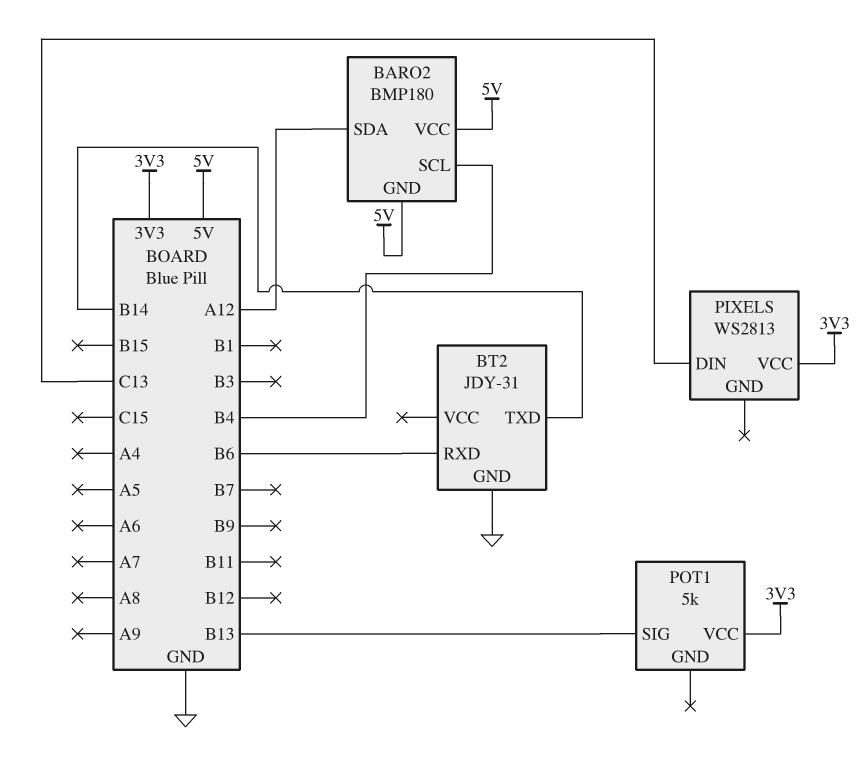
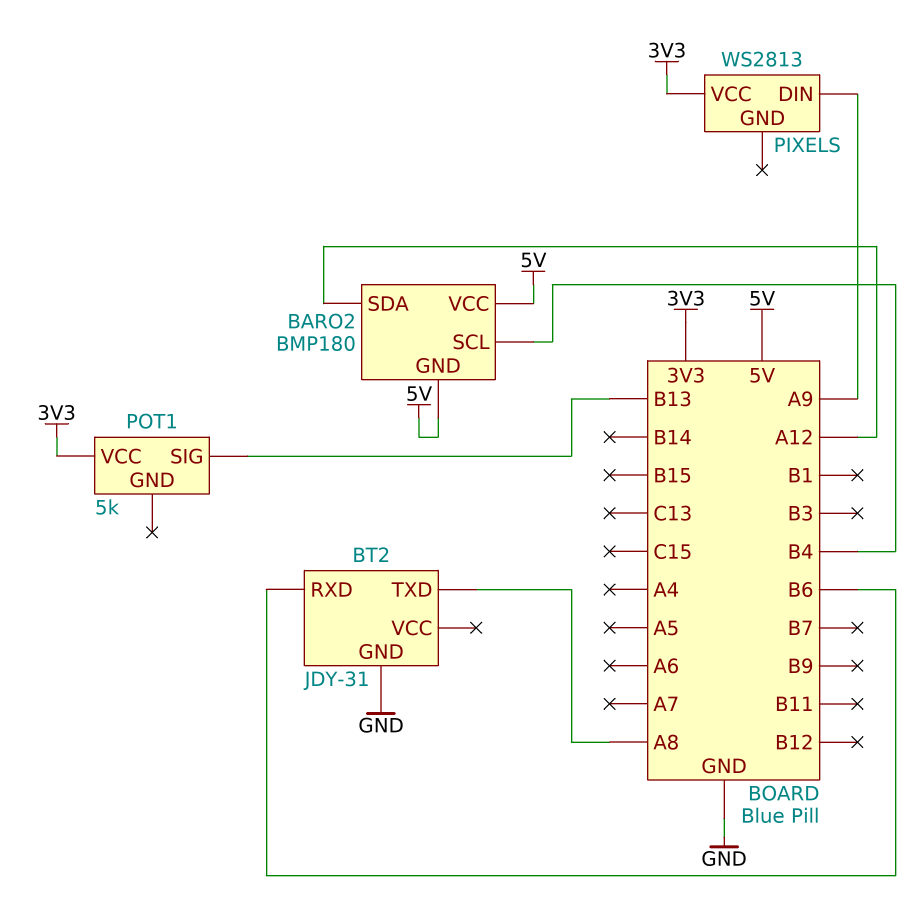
BT2 pin TXD: B14 -> A8
PIXELS pin DIN: C13 -> A9

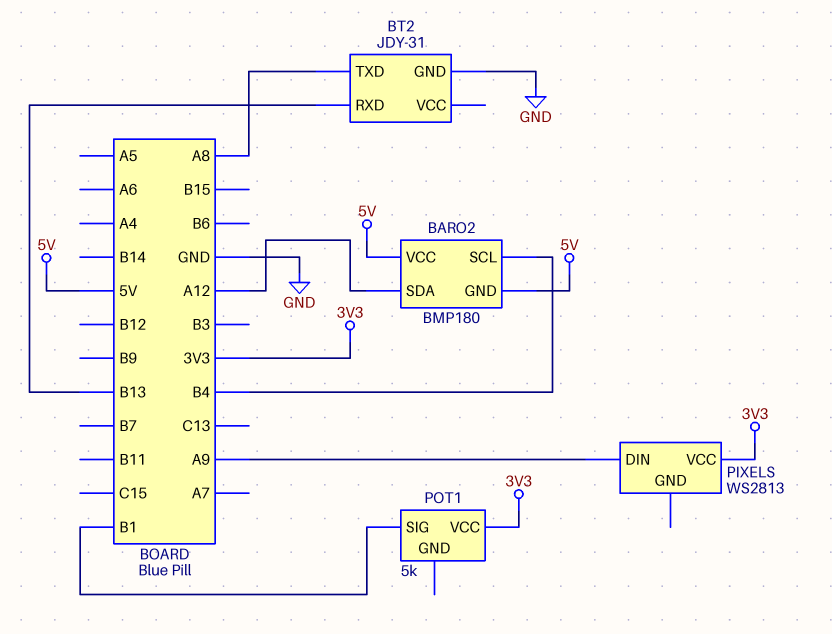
BT2 pin RXD: B6 -> B13
POT1 pin SIG: B13 -> B1

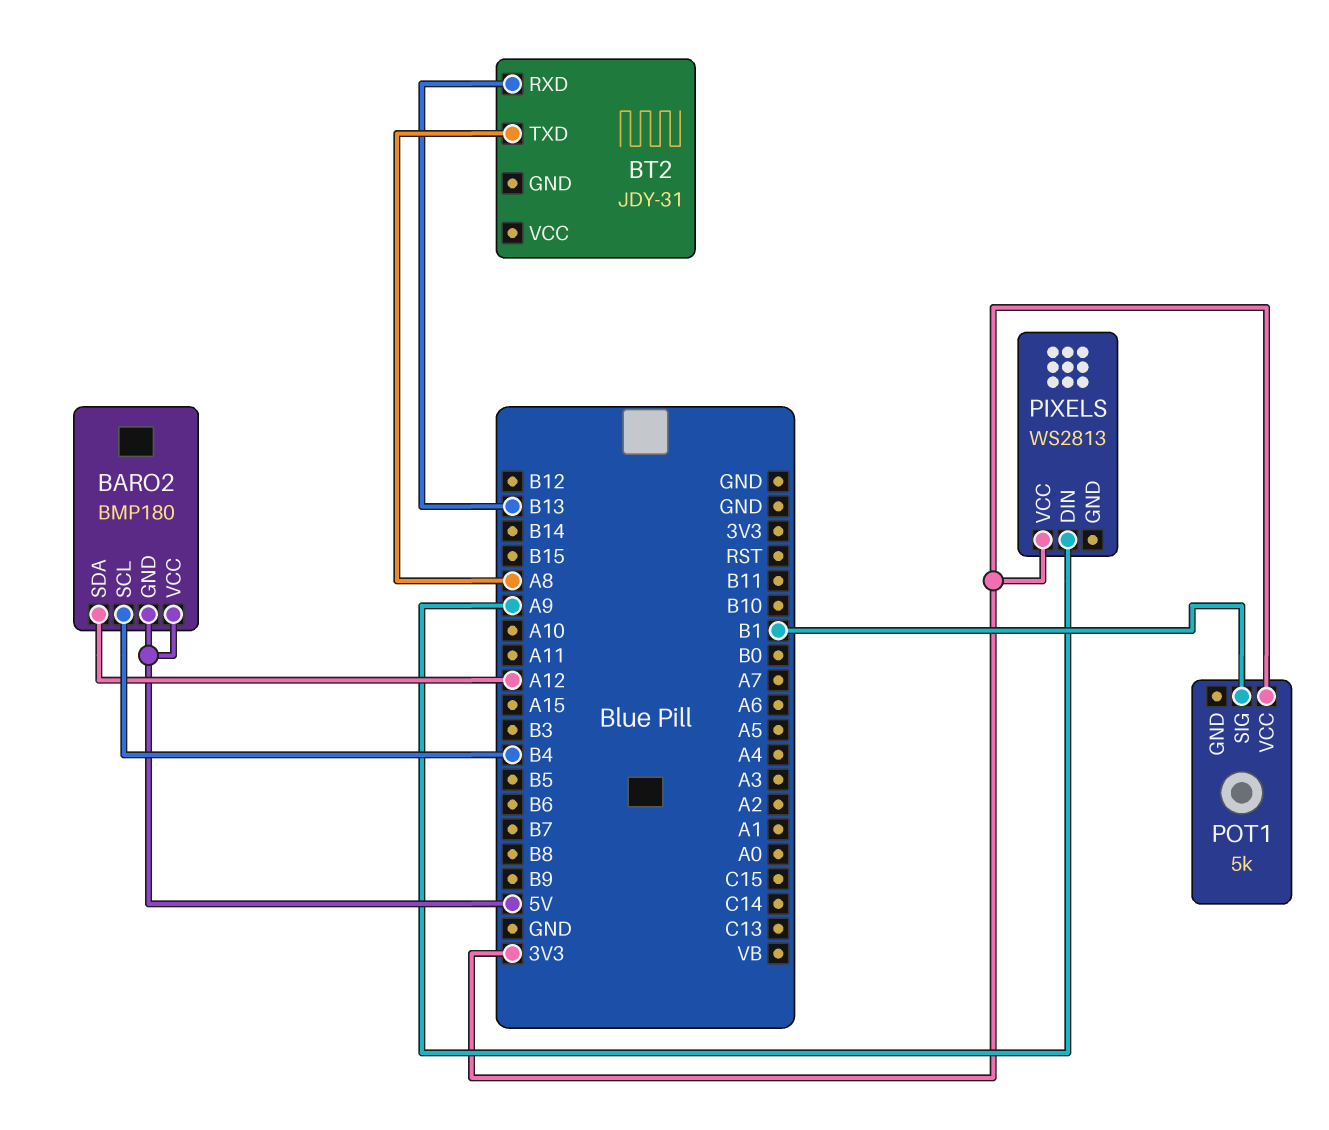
BT2 pin GND: GND -> none

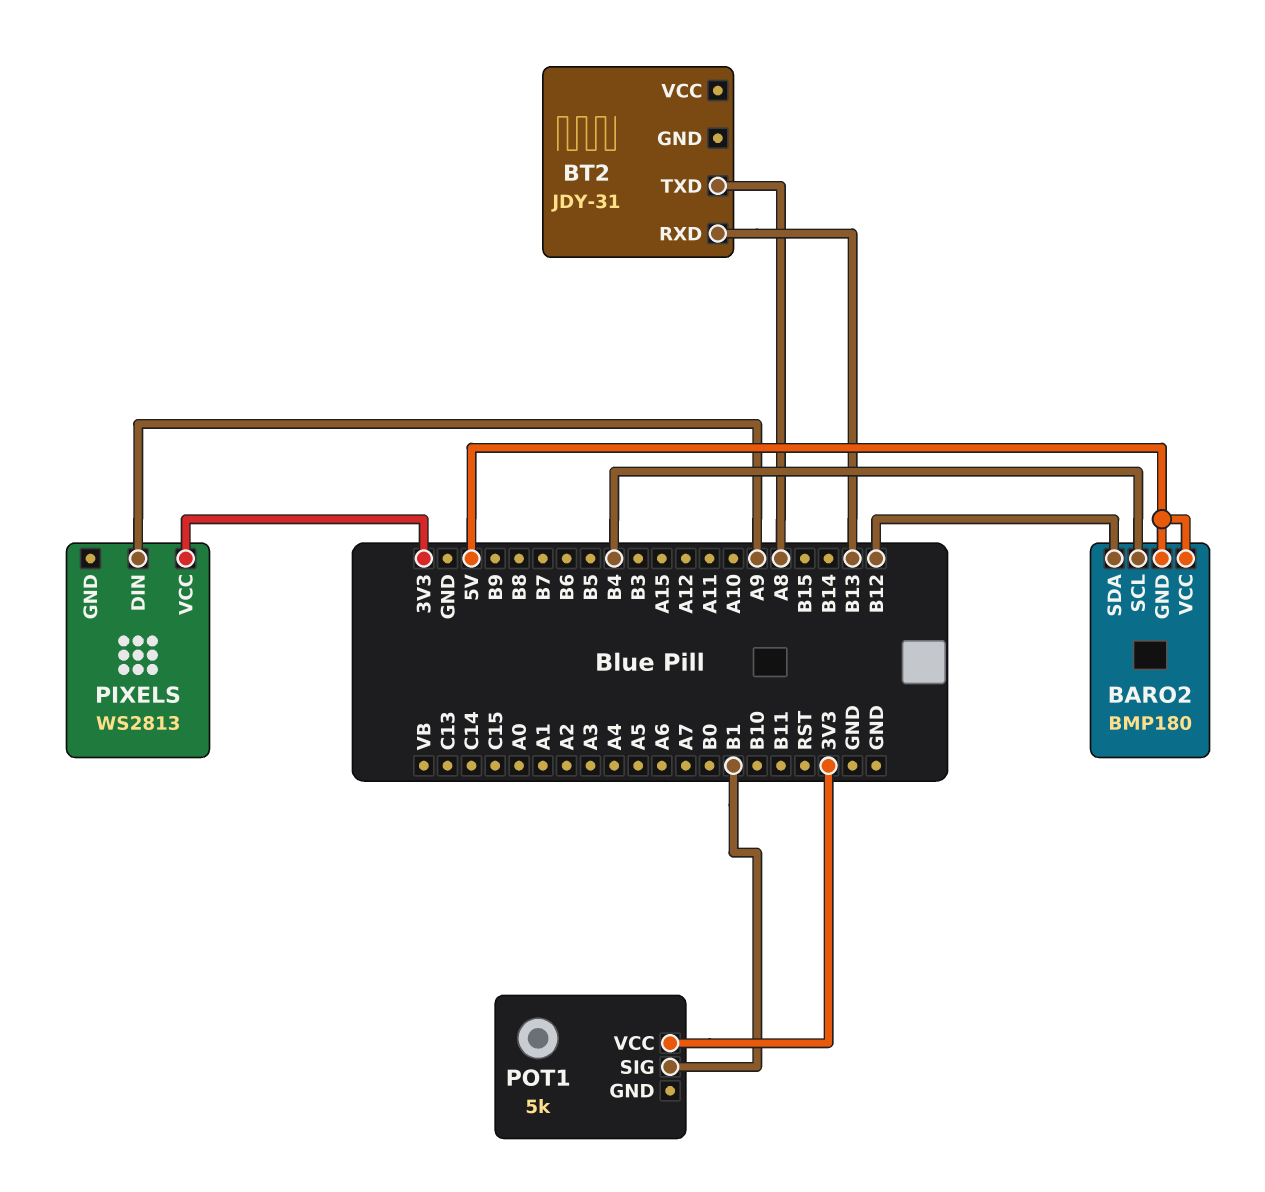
BARO2 pin SDA: A12 -> B12

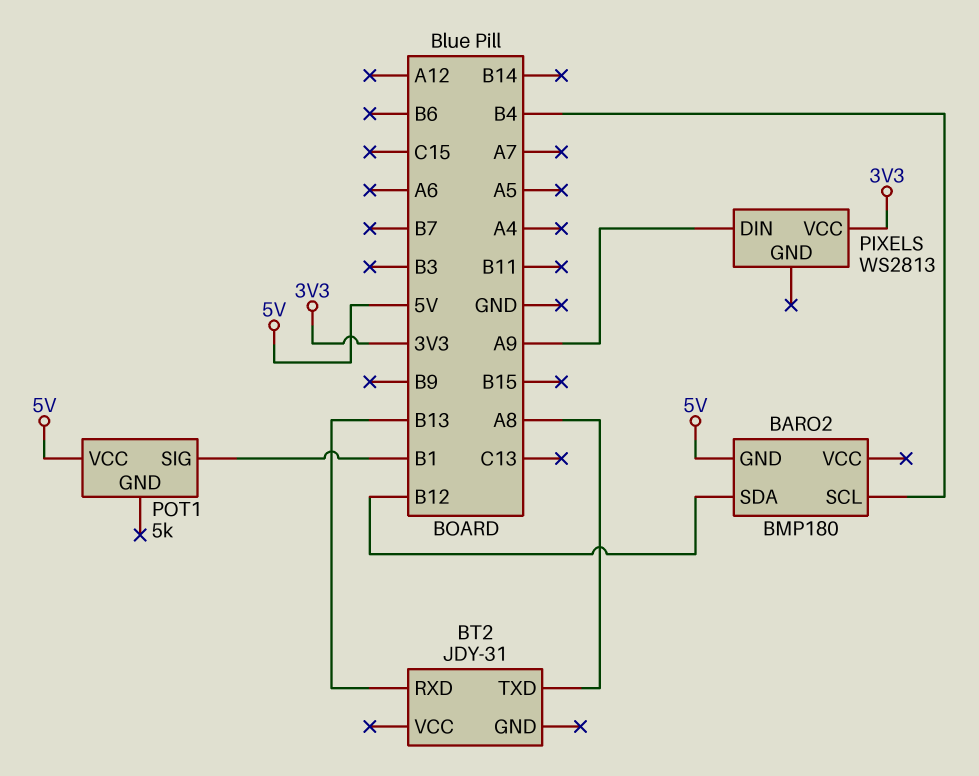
BARO2 pin VCC: 5V -> none
POT1 pin VCC: 3V3 -> 5V

